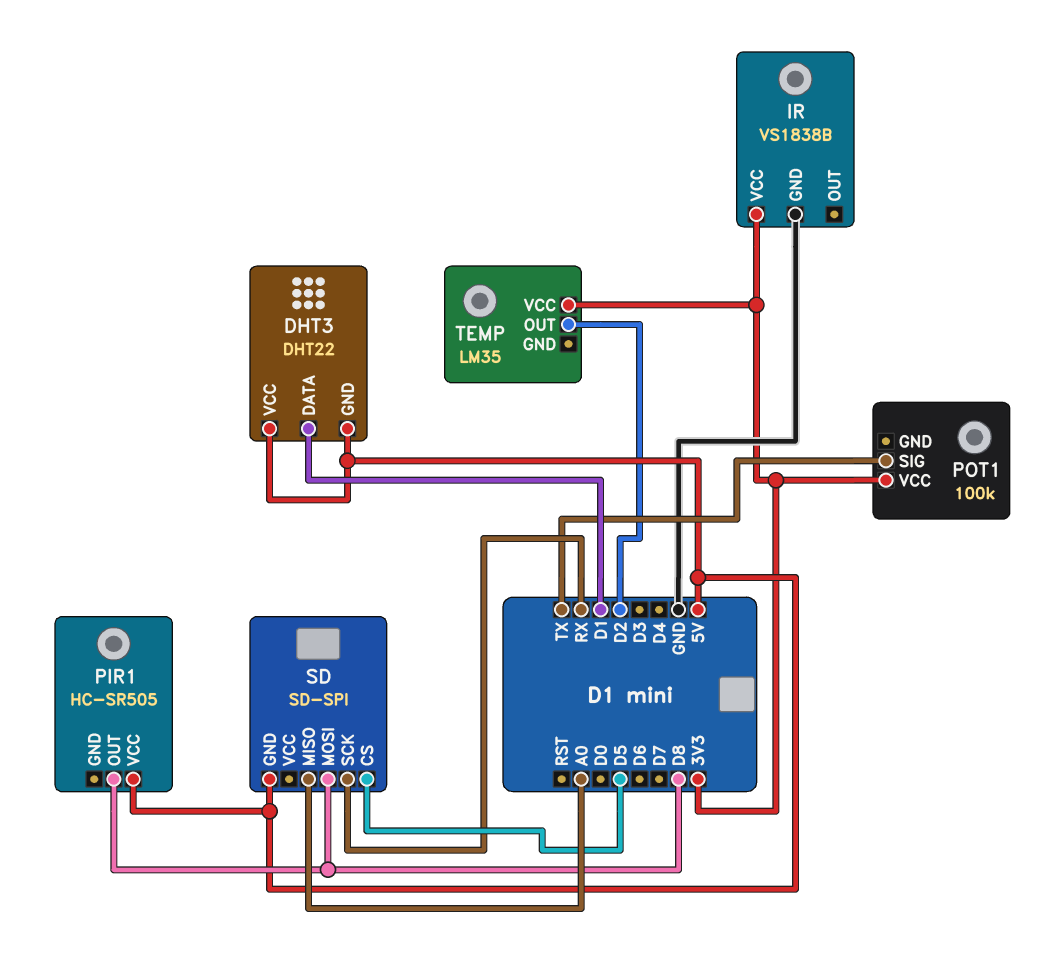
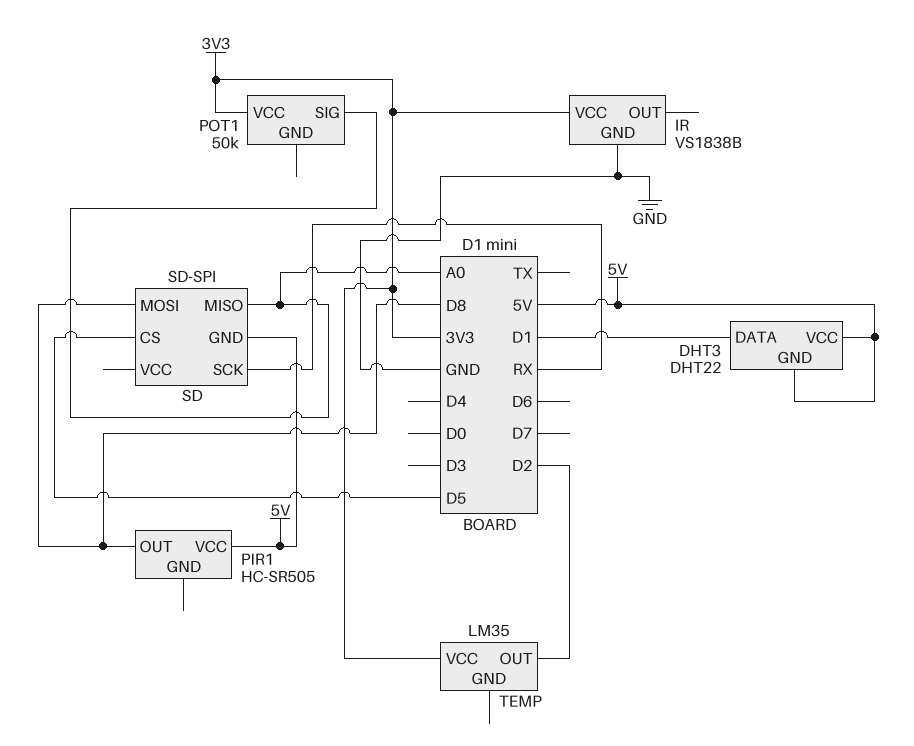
POT1: 100k -> 50k
POT1 pin SIG: TX -> A0

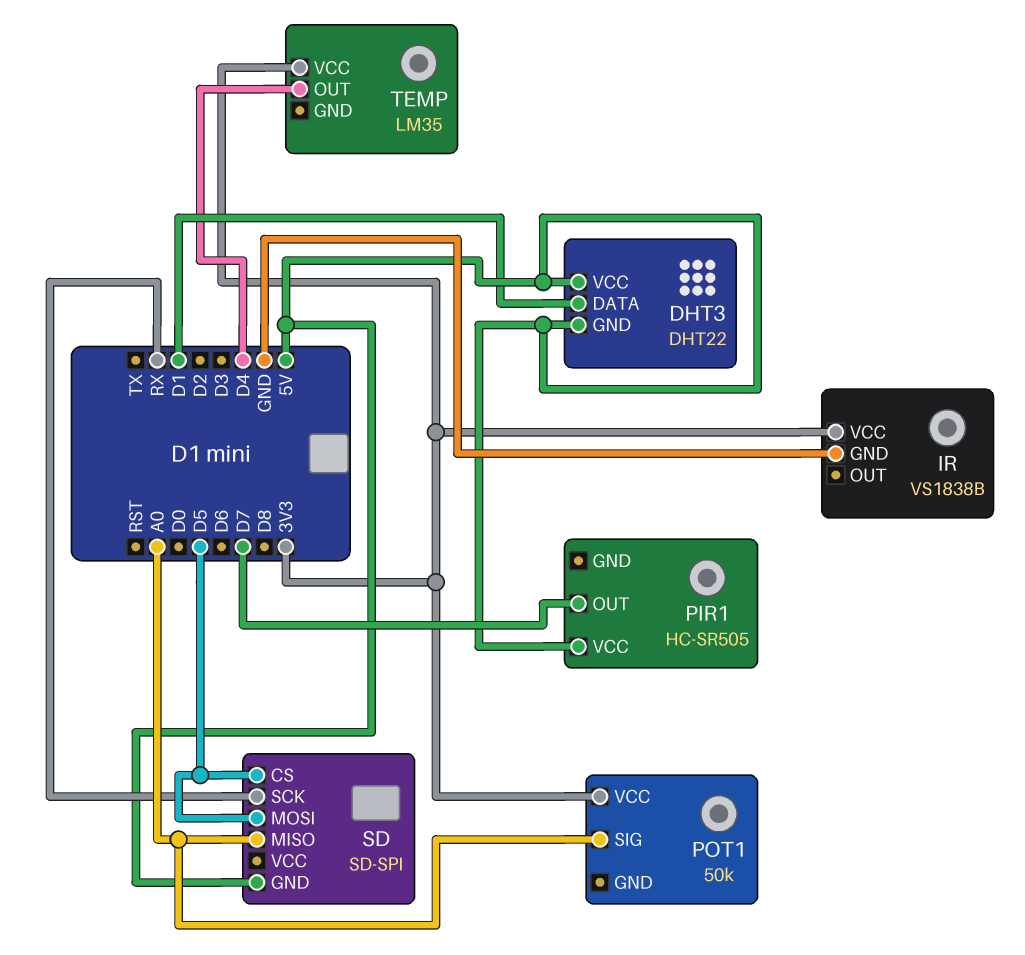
PIR1 pin OUT: D8 -> D7
SD pin MOSI: D8 -> D5
TEMP pin OUT: D2 -> D4

